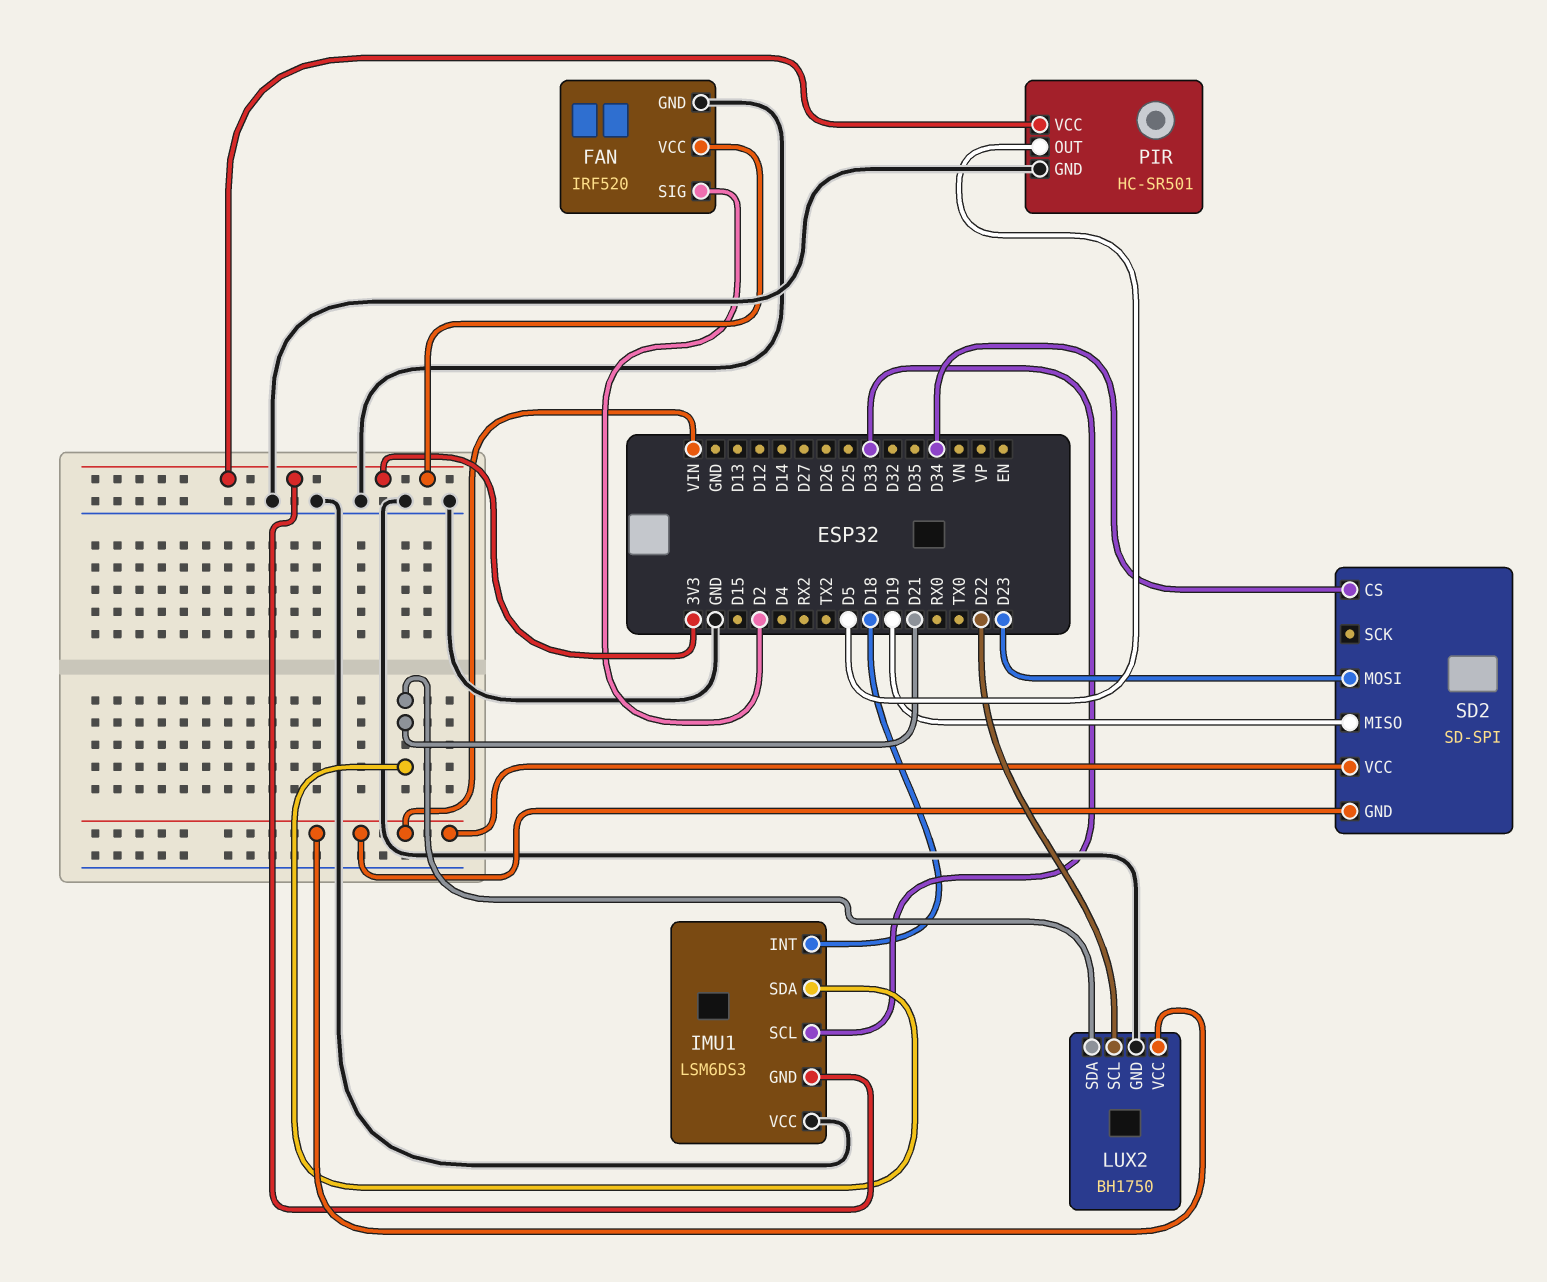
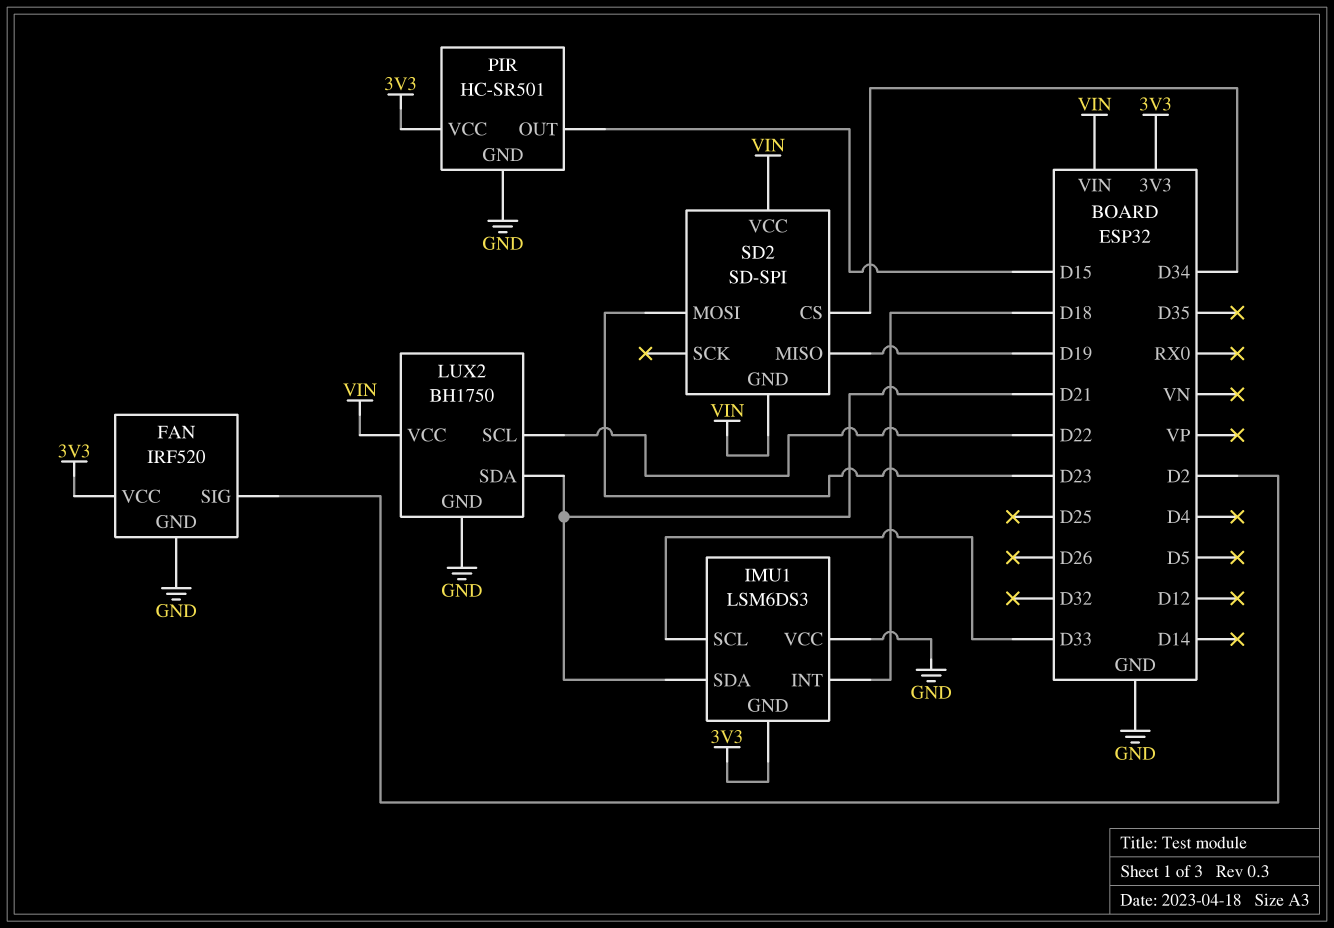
PIR pin OUT: D5 -> D15

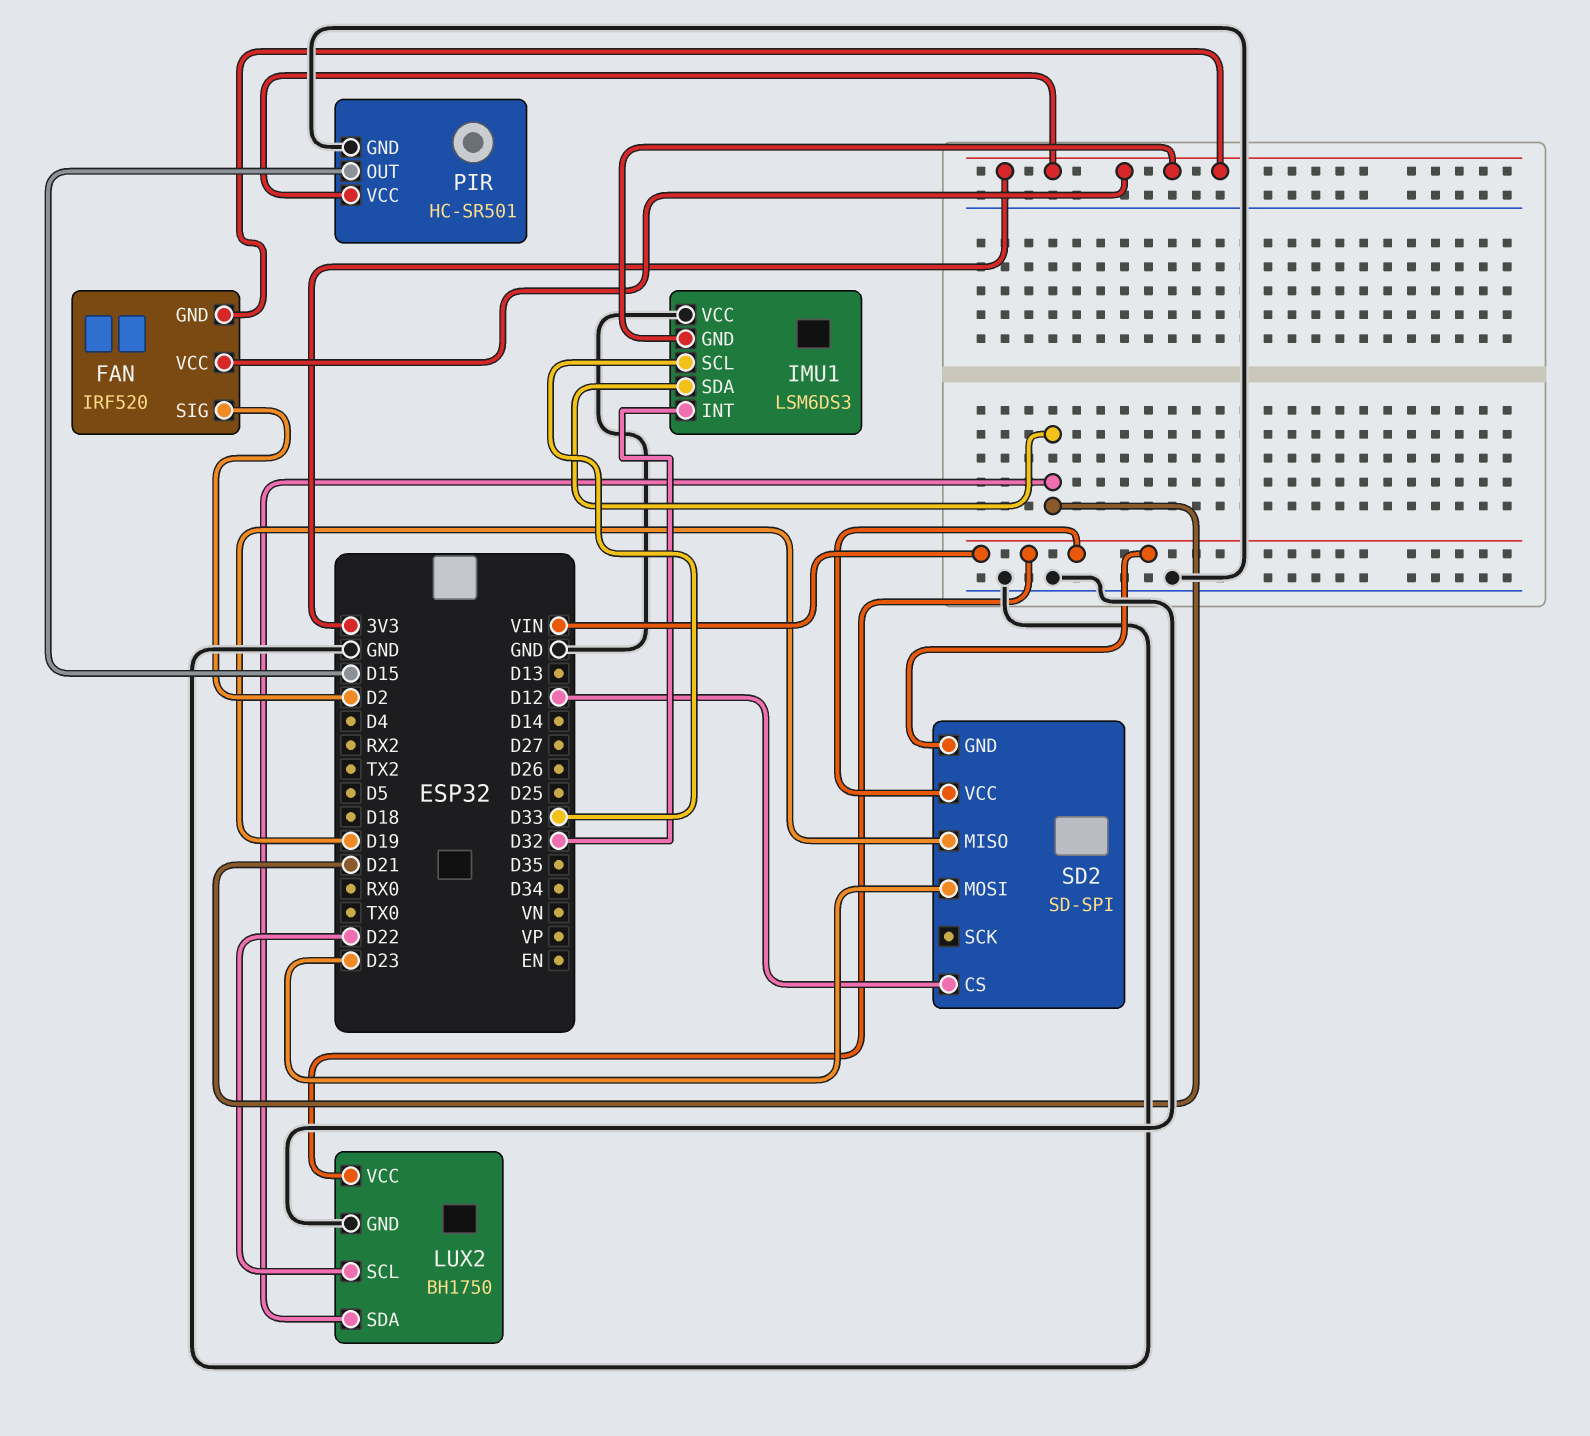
FAN pin GND: GND -> 3V3
IMU1 pin INT: D18 -> D32
SD2 pin CS: D34 -> D12

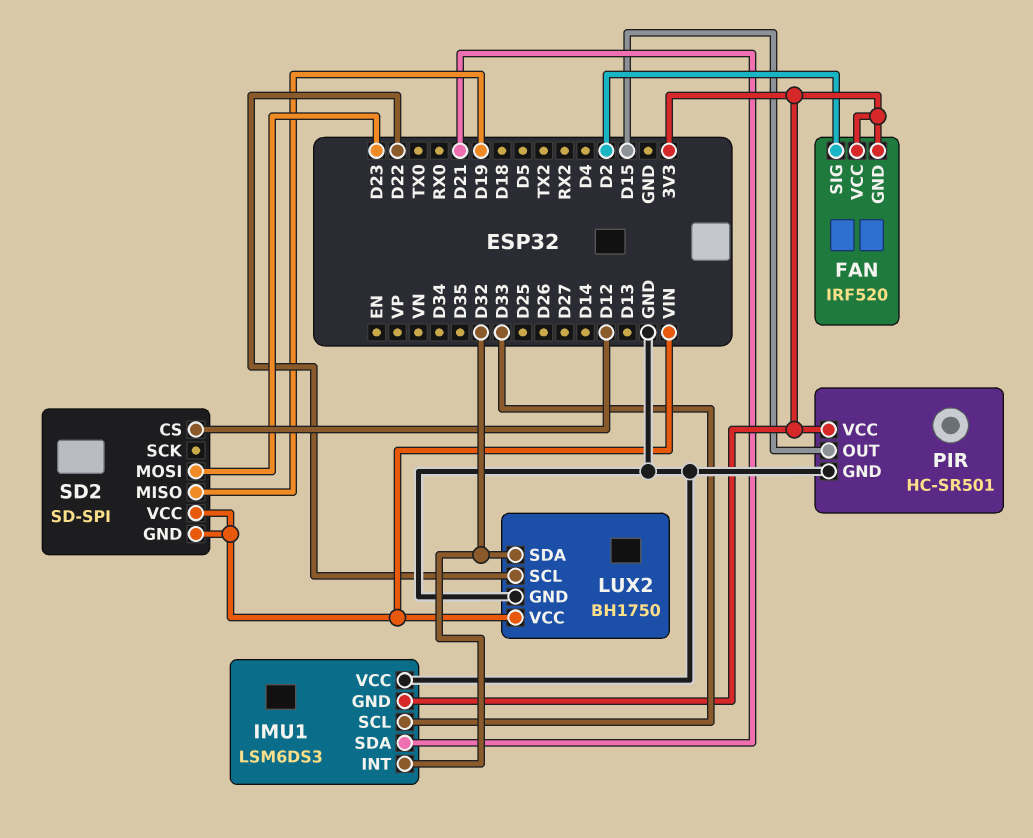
LUX2 pin SDA: D21 -> D32

